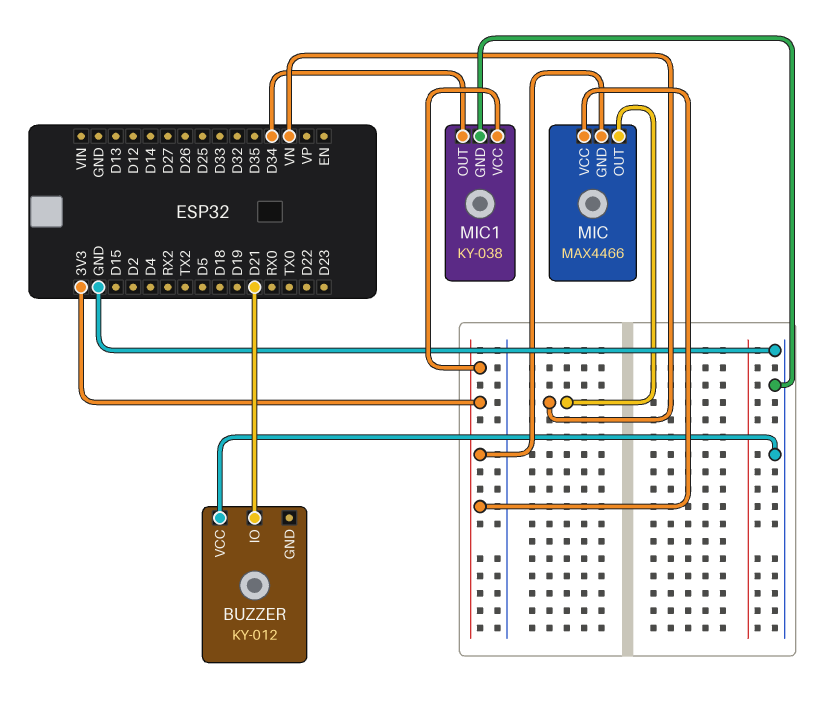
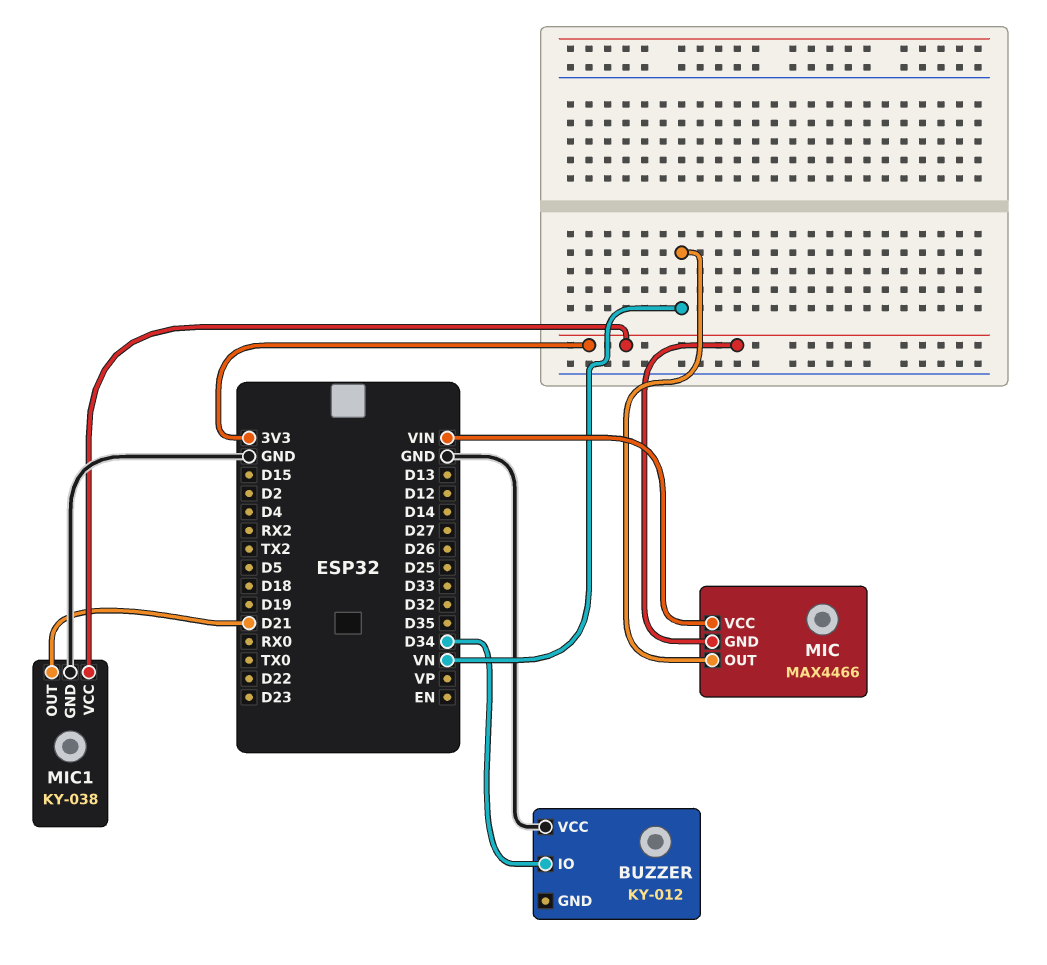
BUZZER pin IO: D21 -> D34
MIC pin VCC: 3V3 -> VIN
MIC1 pin OUT: D34 -> D21

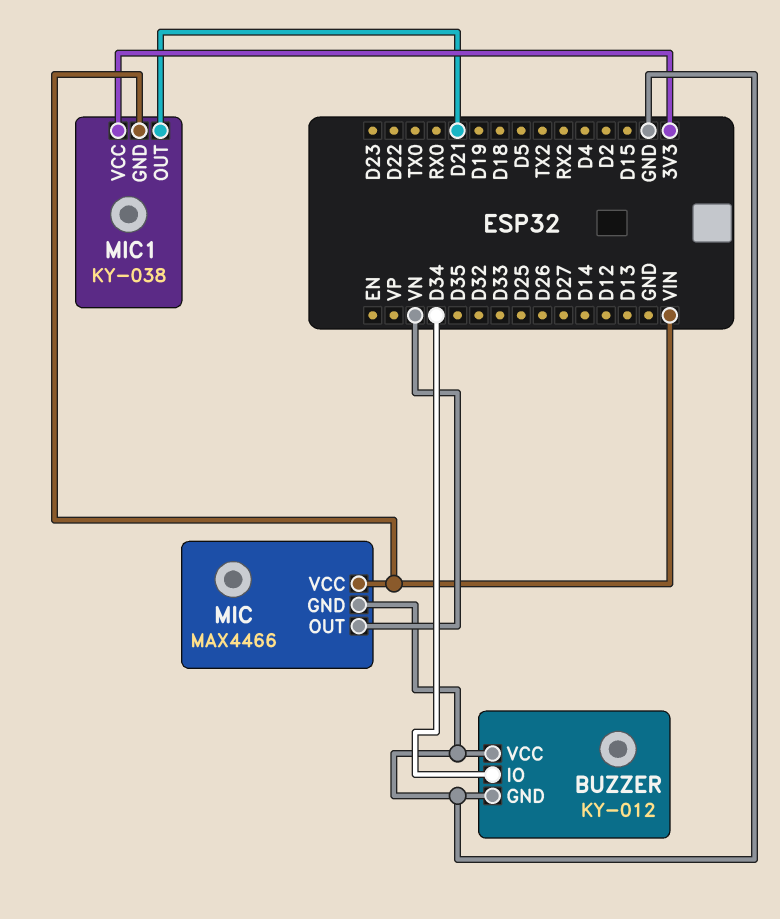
BUZZER pin GND: none -> GND
MIC pin GND: 3V3 -> GND
MIC1 pin GND: GND -> VIN

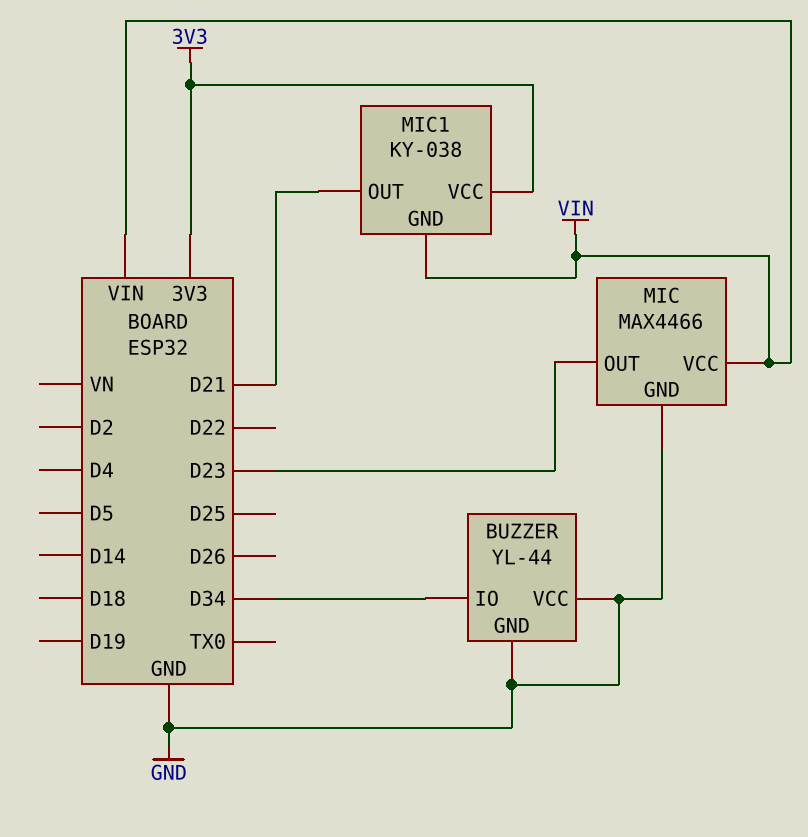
BUZZER: KY-012 -> YL-44
MIC pin OUT: VN -> D23

